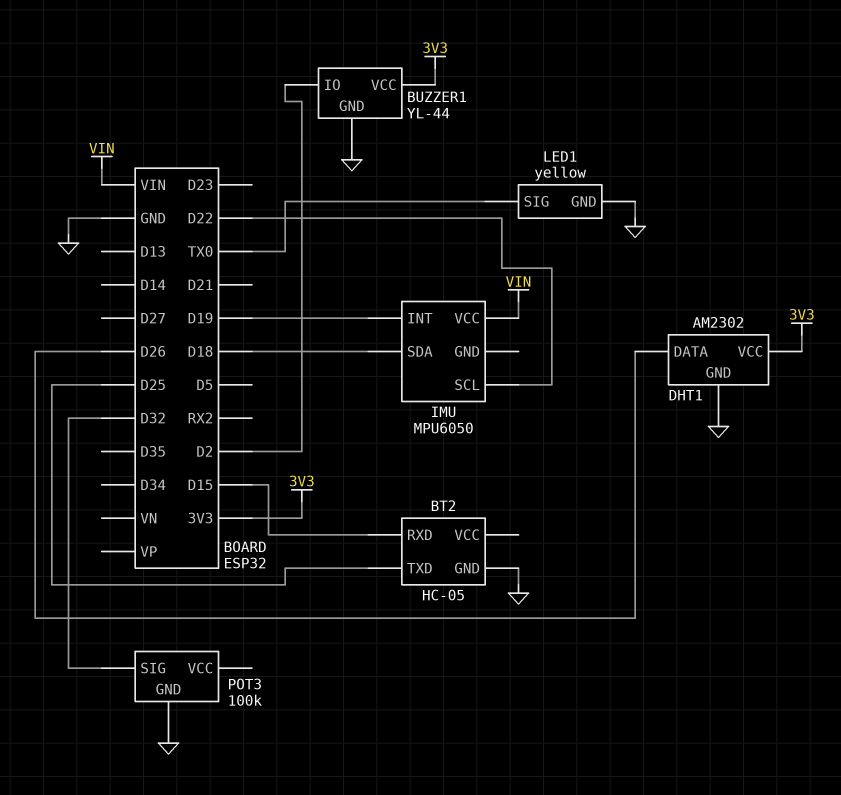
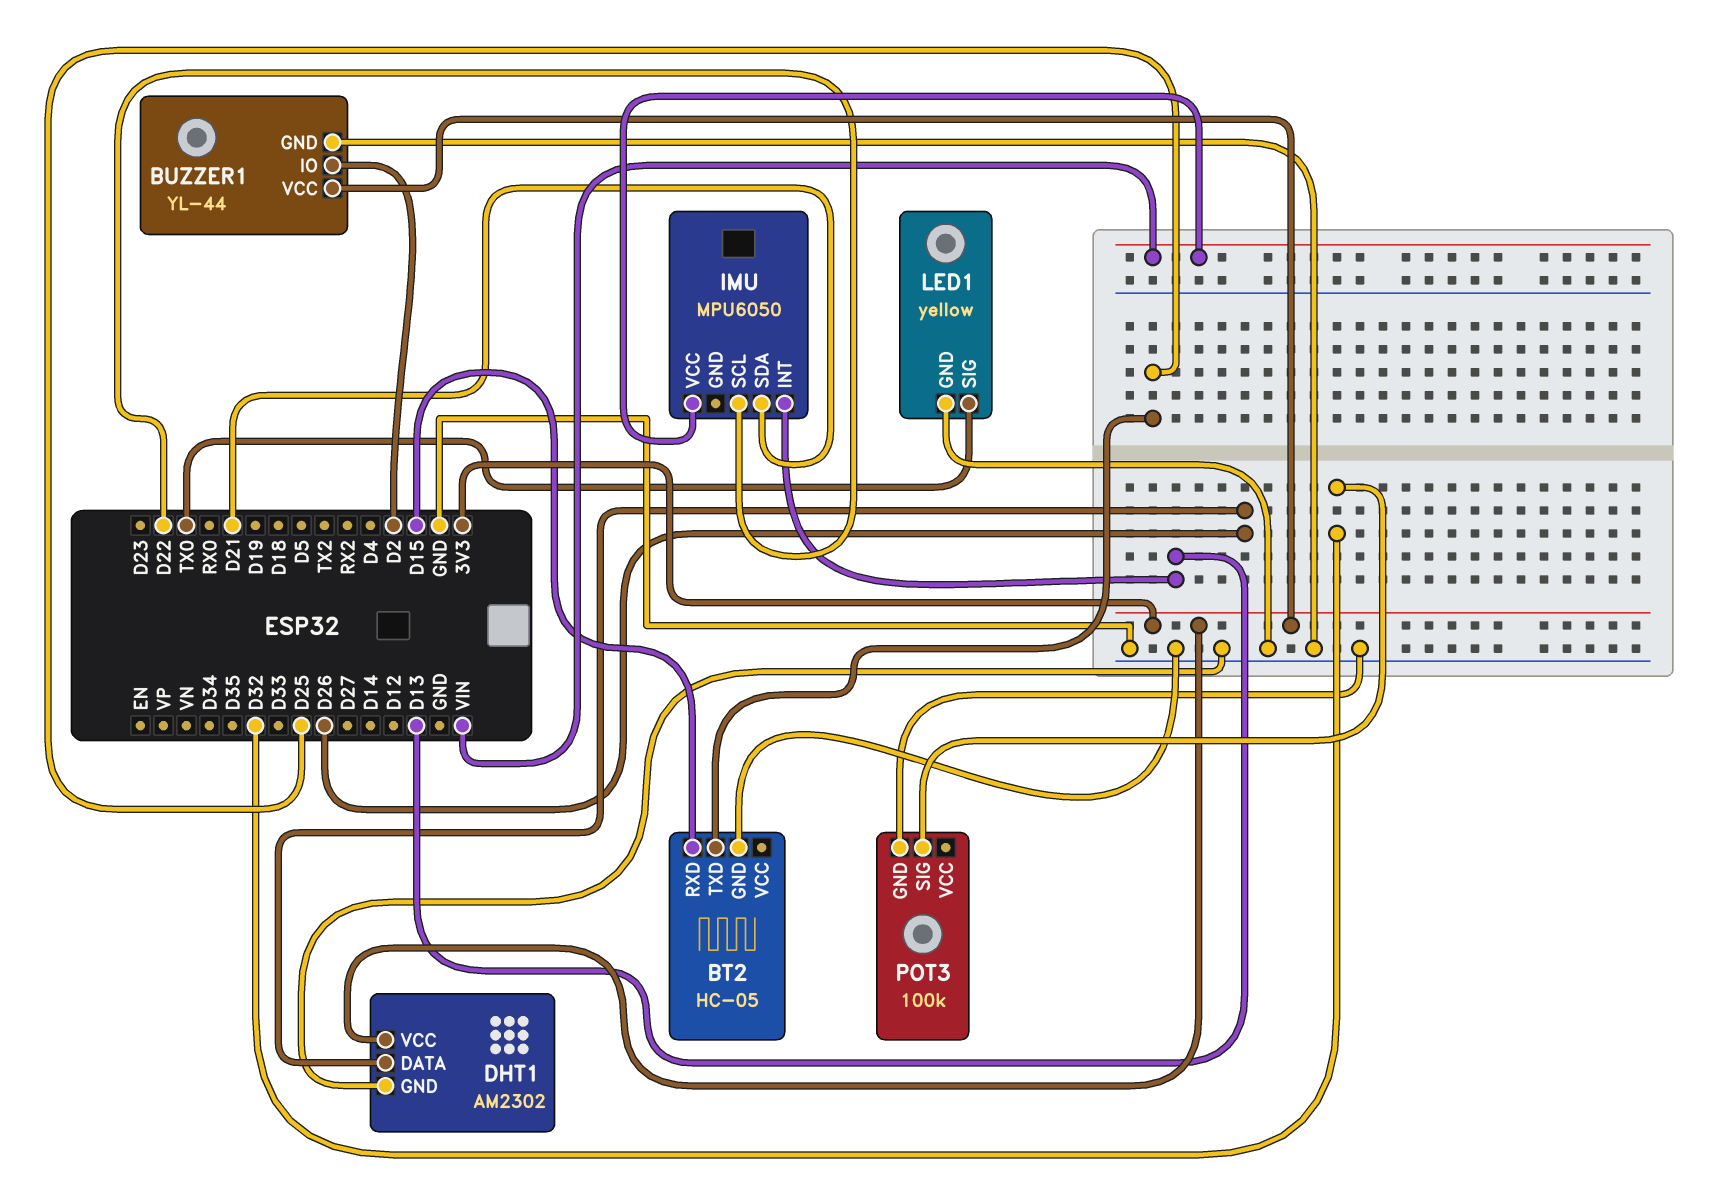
IMU pin INT: D19 -> D13
IMU pin SDA: D18 -> D21

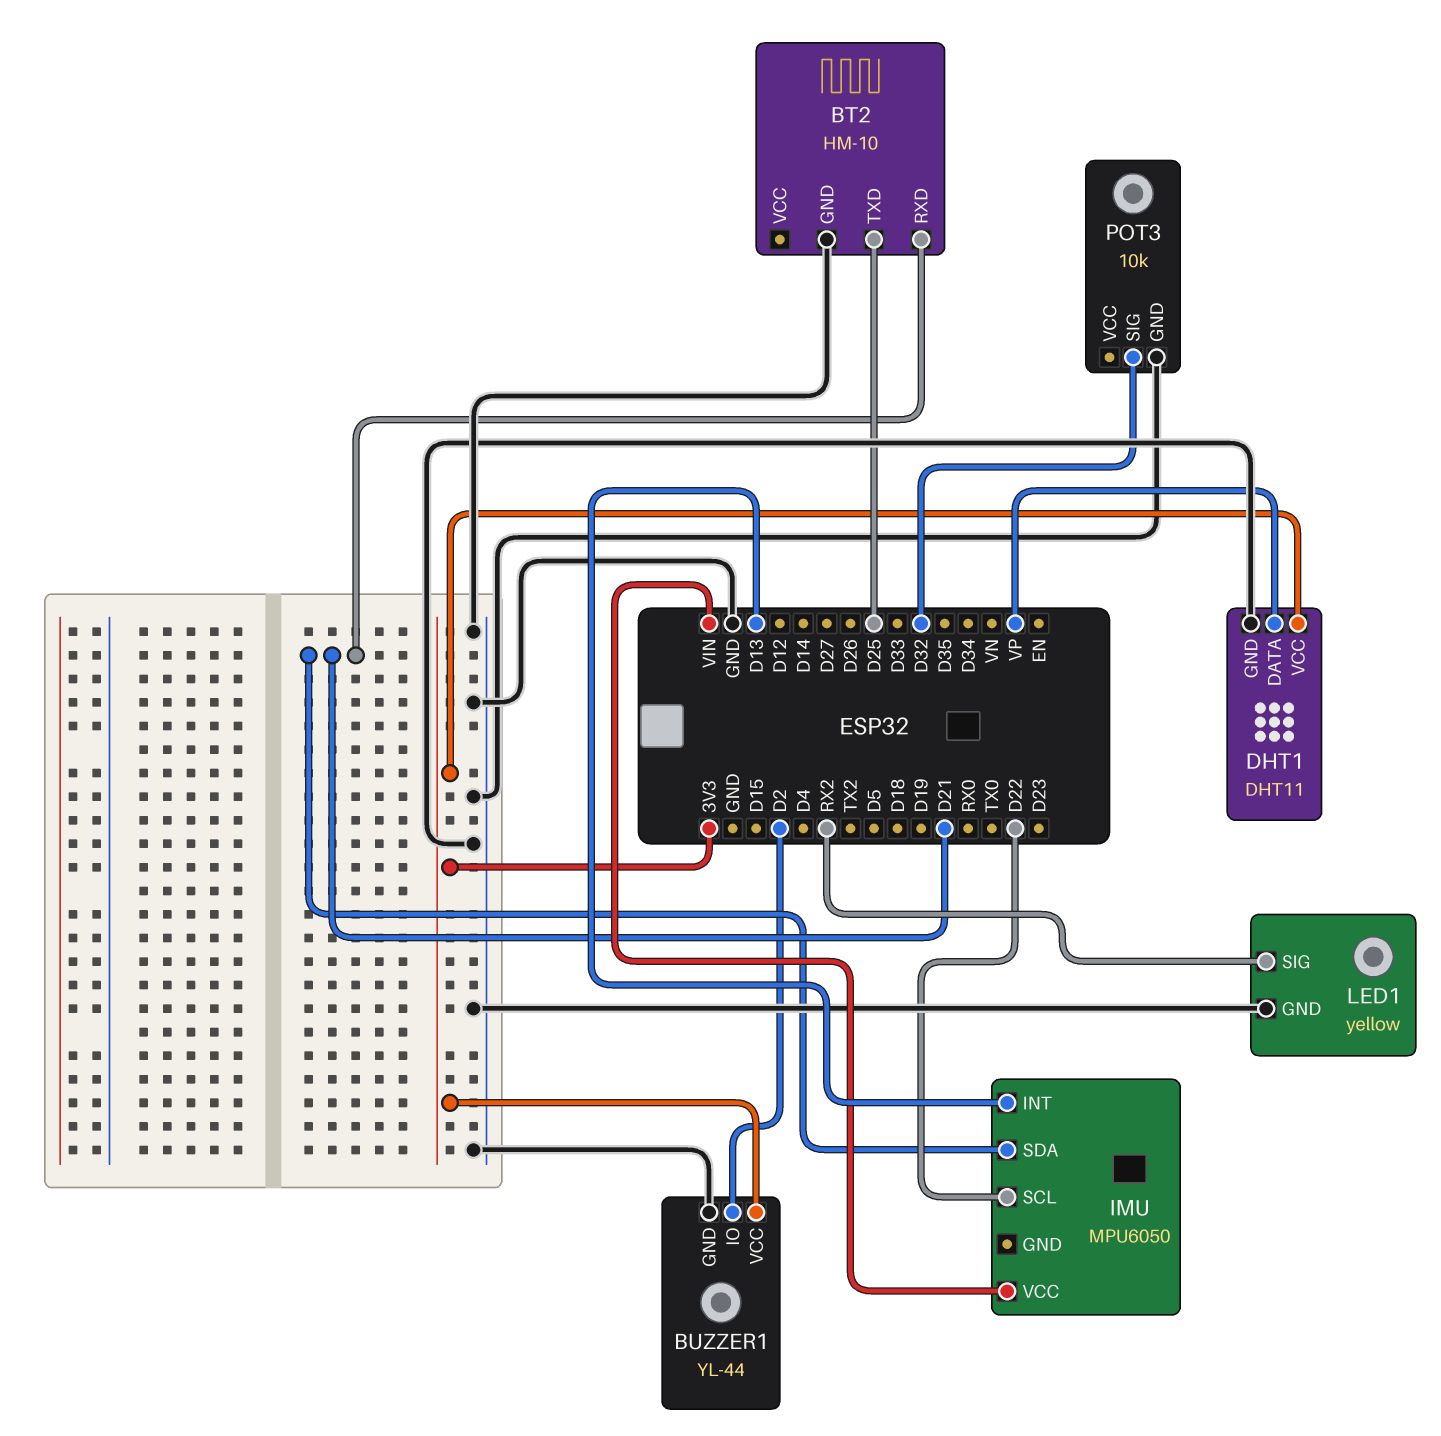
BT2: HC-05 -> HM-10
BT2 pin RXD: D15 -> D21
DHT1: AM2302 -> DHT11
DHT1 pin DATA: D26 -> VP
LED1 pin SIG: TX0 -> RX2
POT3: 100k -> 10k

